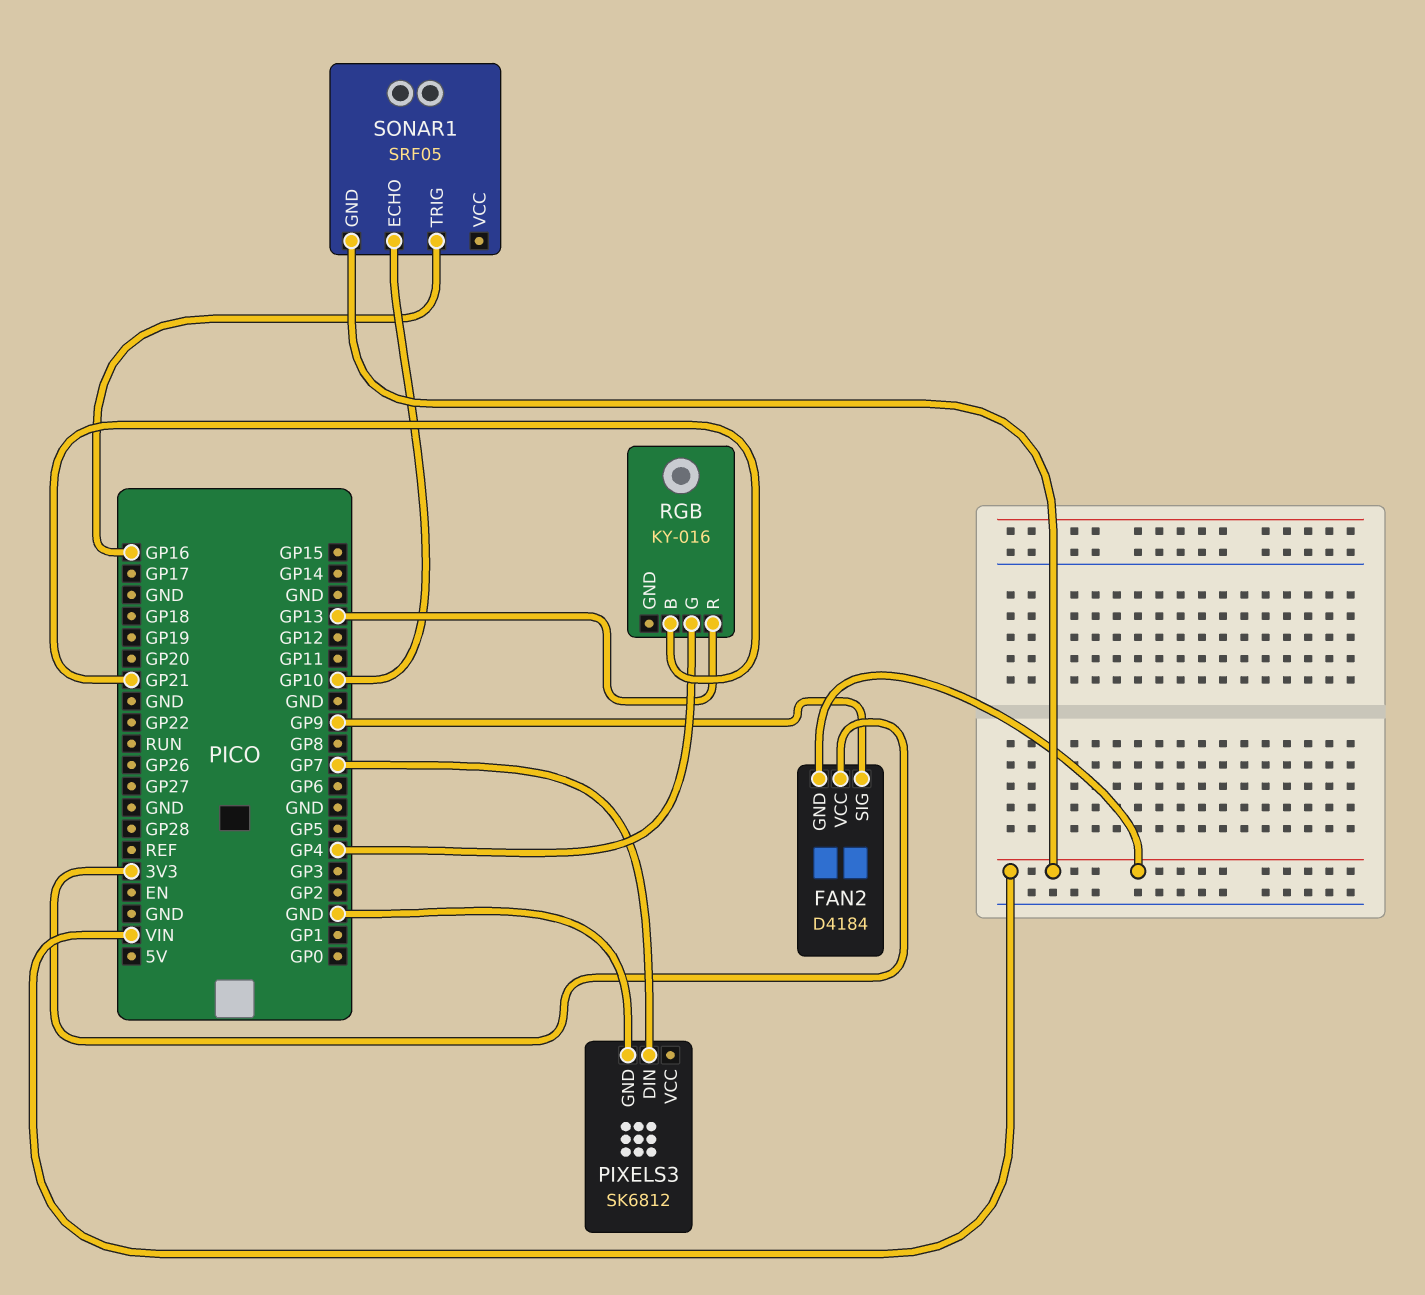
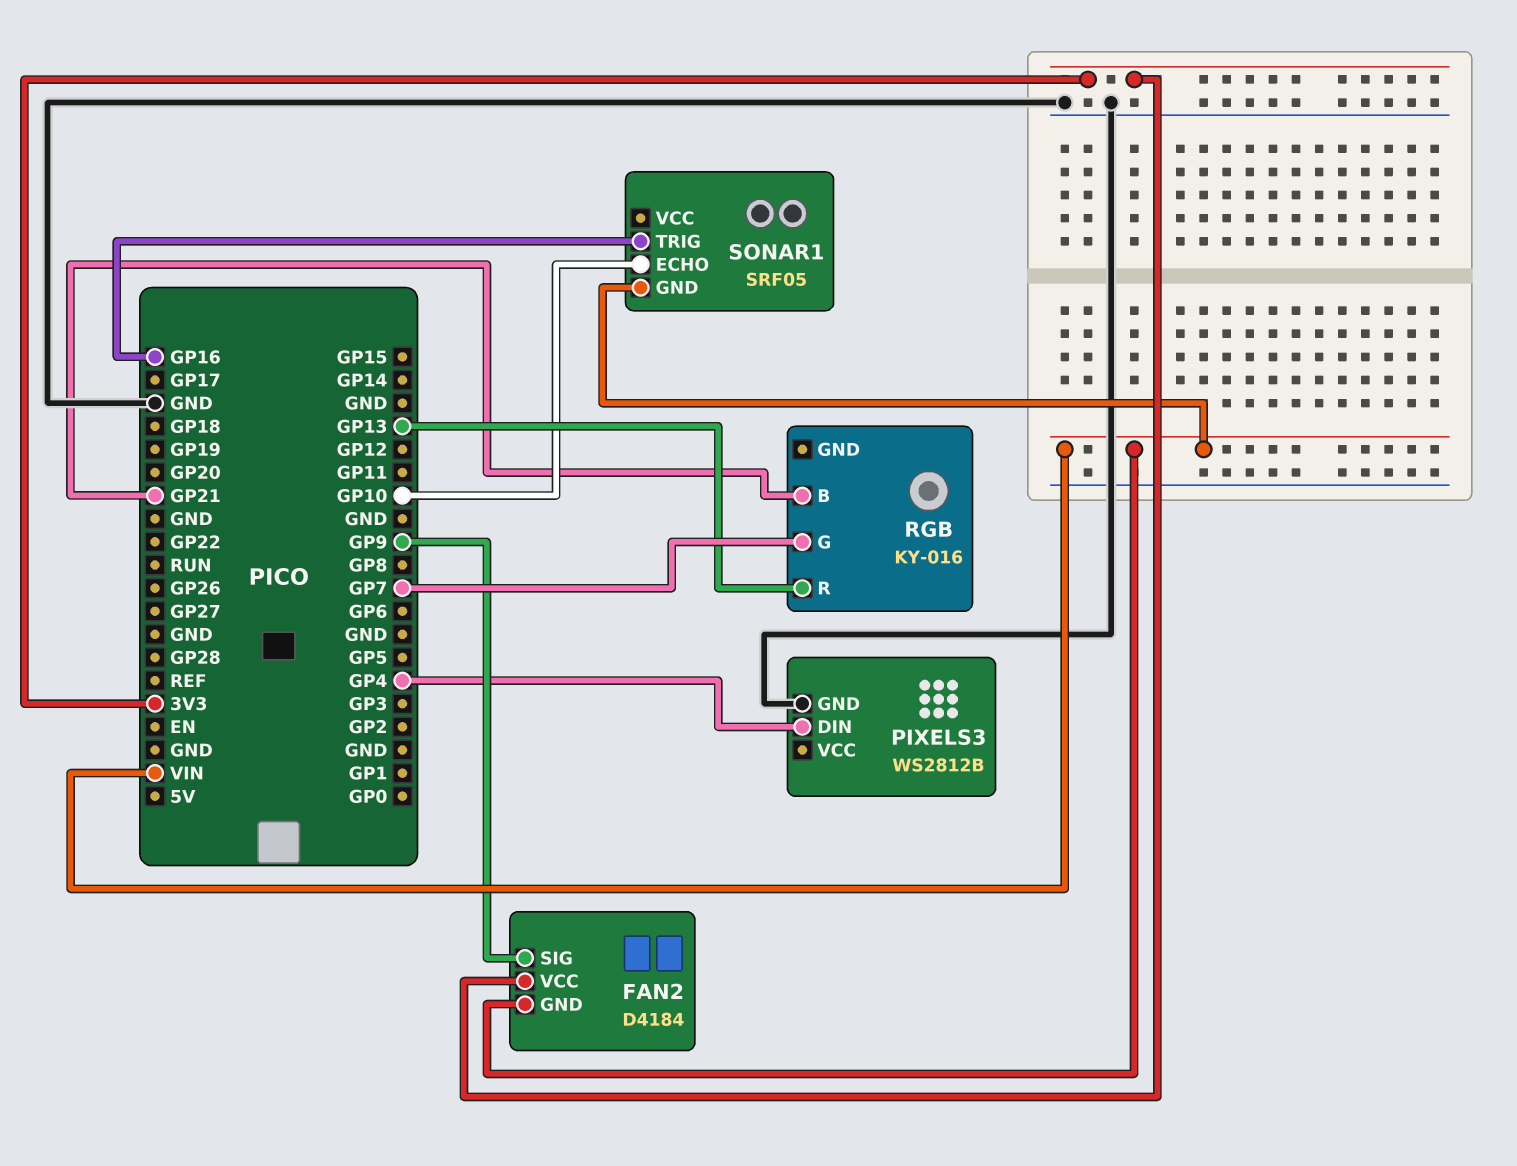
PIXELS3: SK6812 -> WS2812B
PIXELS3 pin DIN: GP7 -> GP4
RGB pin G: GP4 -> GP7

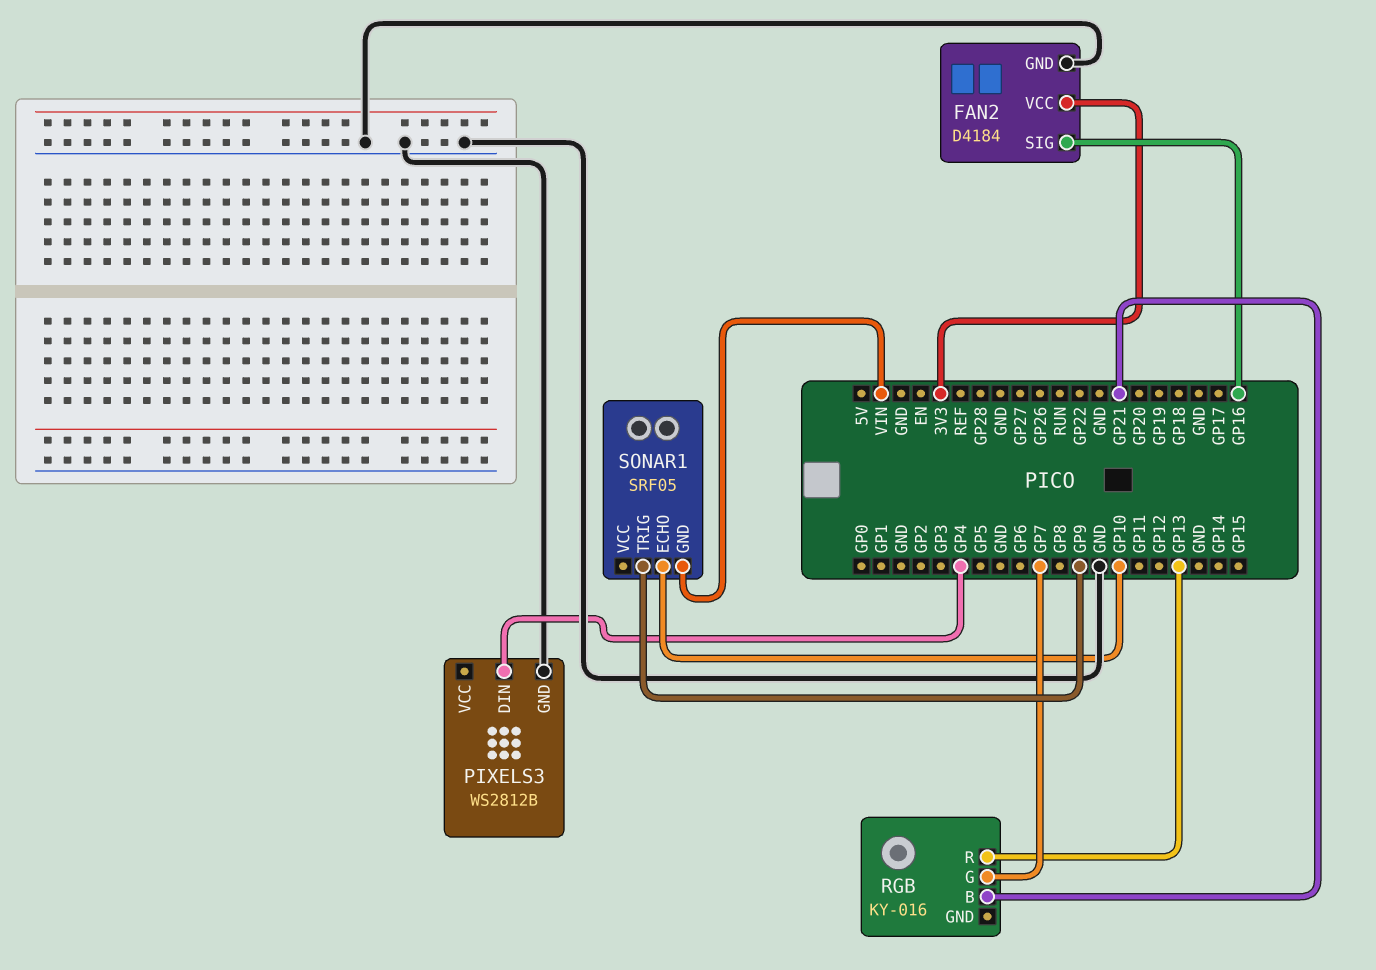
FAN2 pin GND: VIN -> GND
FAN2 pin SIG: GP9 -> GP16
SONAR1 pin TRIG: GP16 -> GP9

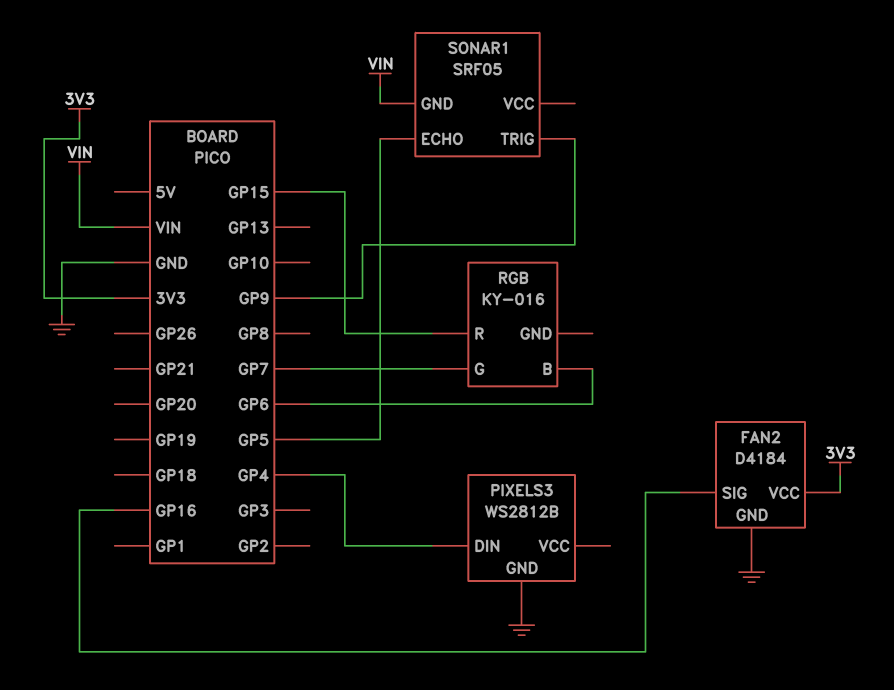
RGB pin B: GP21 -> GP6
RGB pin R: GP13 -> GP15
SONAR1 pin ECHO: GP10 -> GP5

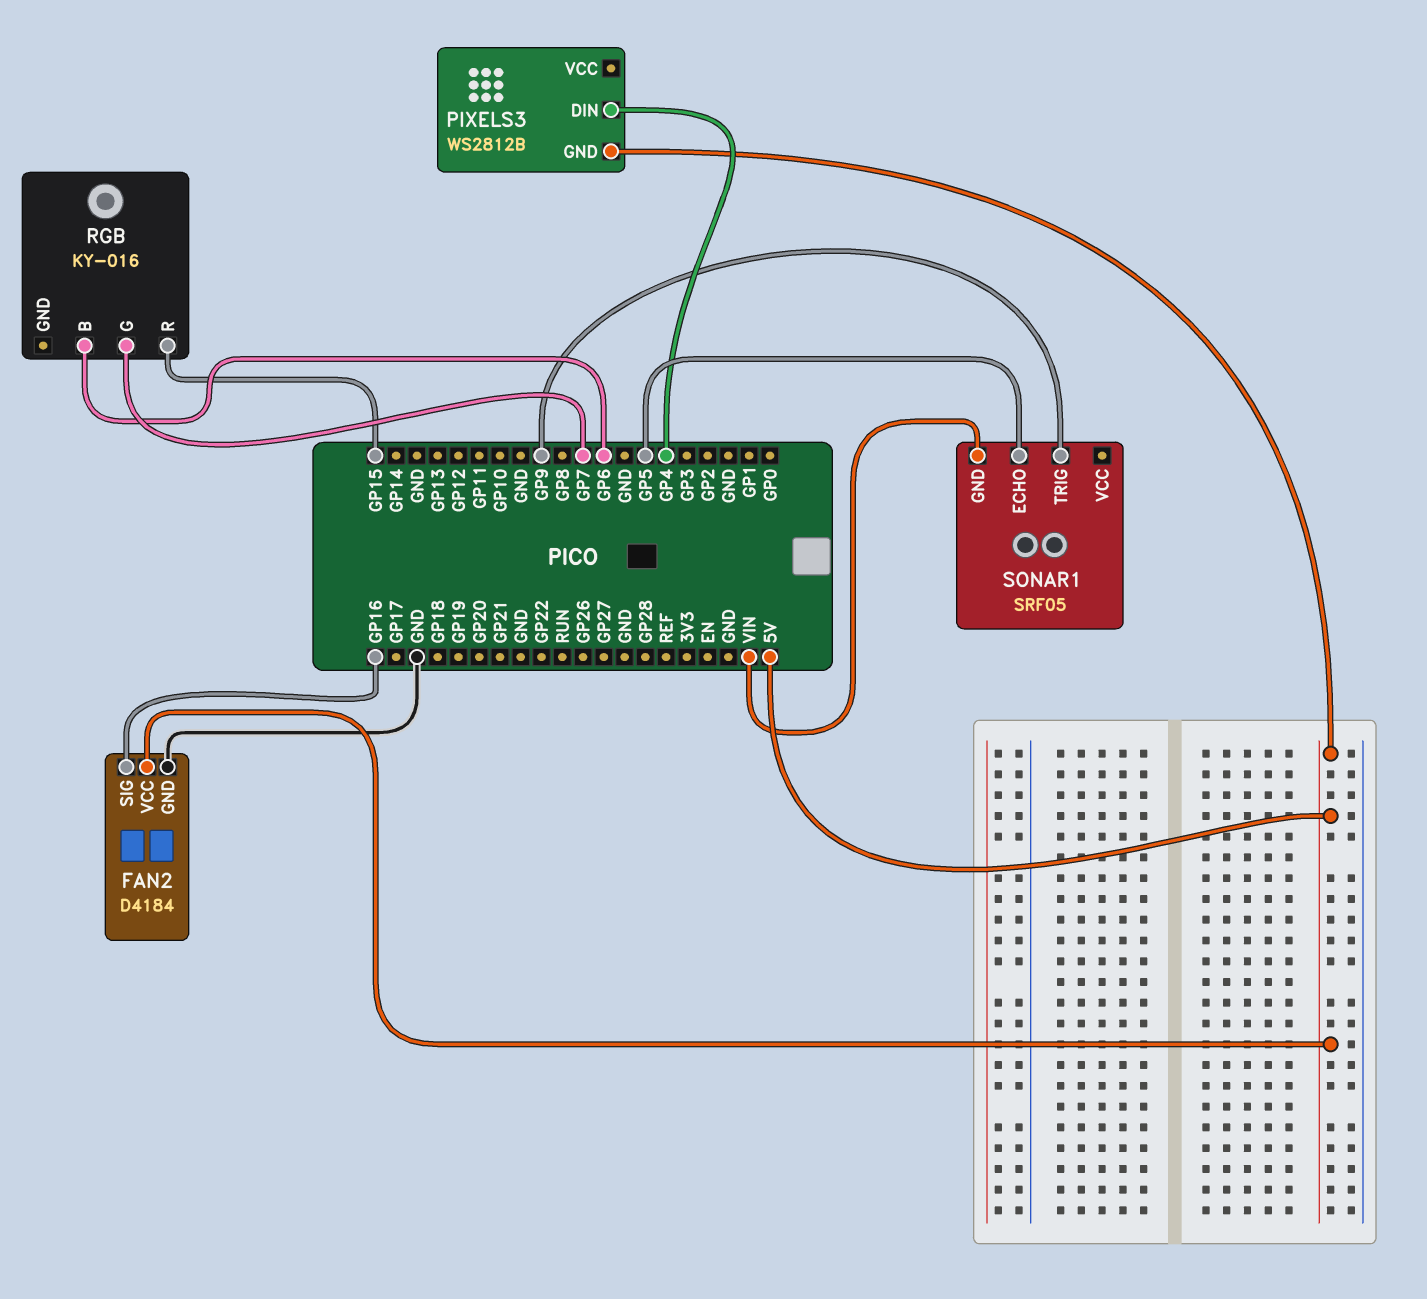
FAN2 pin VCC: 3V3 -> 5V
PIXELS3 pin GND: GND -> 5V

